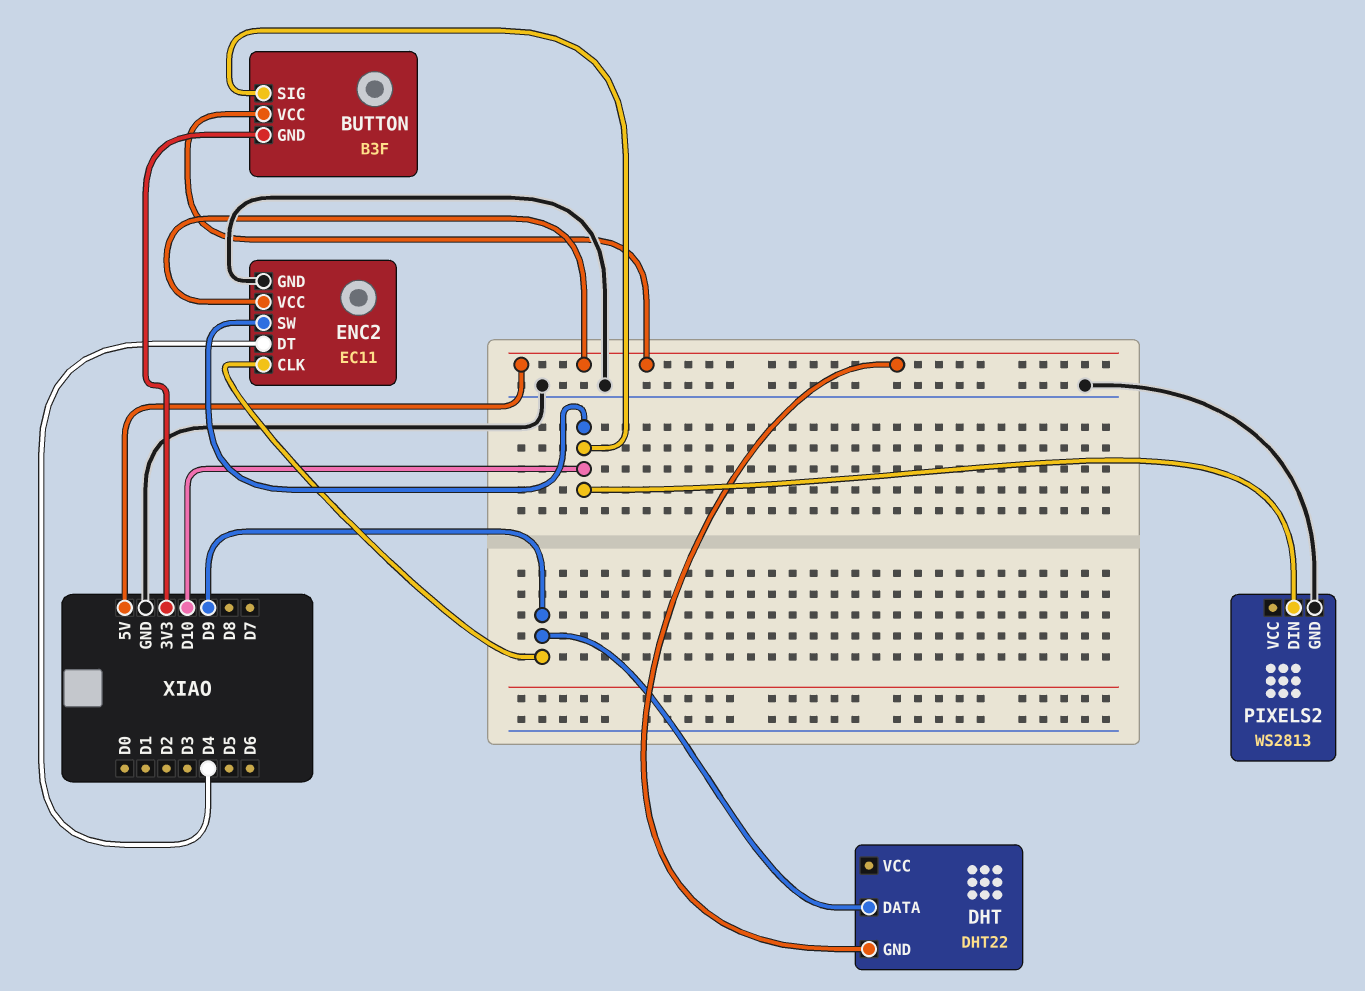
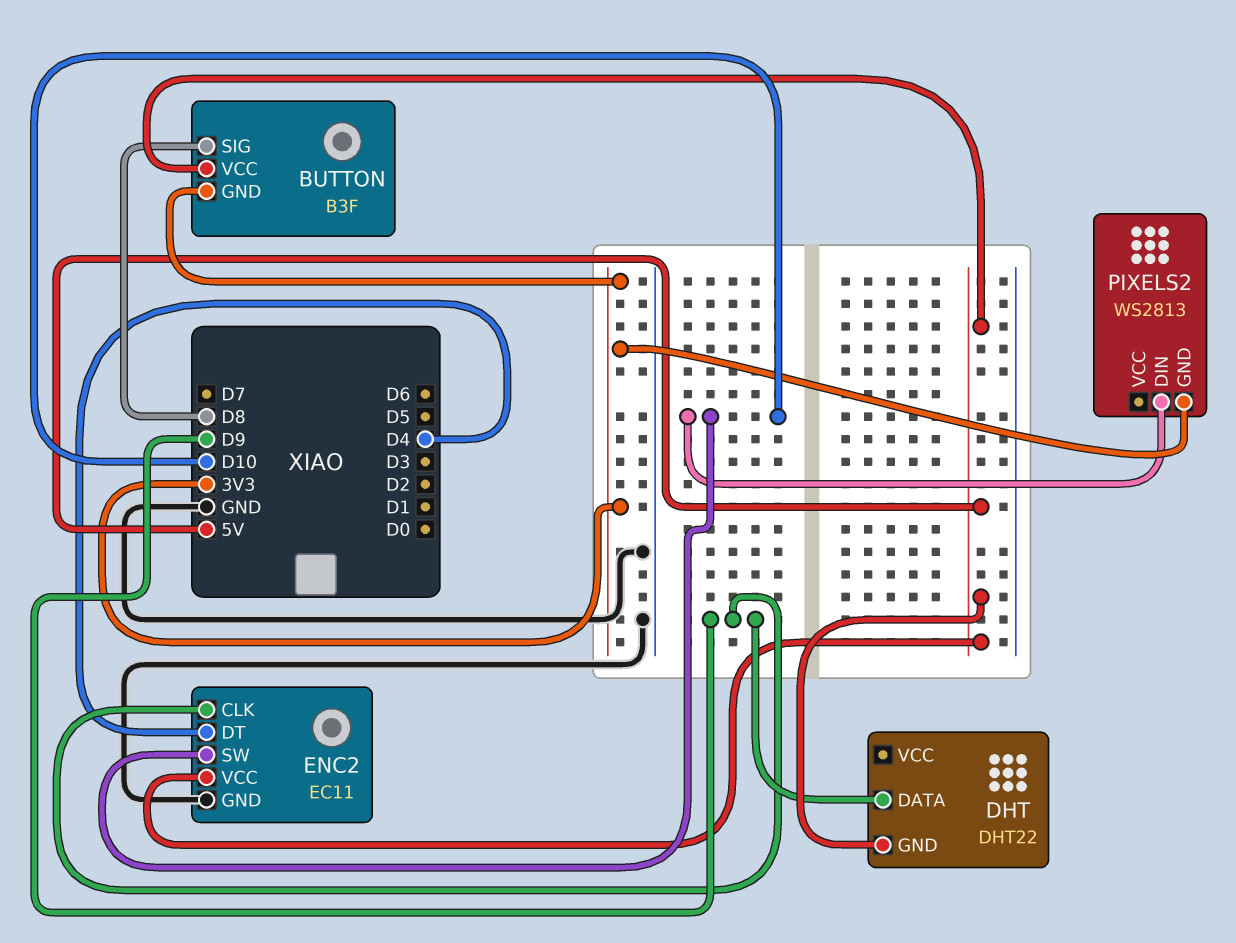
BUTTON pin SIG: D10 -> D8
PIXELS2 pin GND: GND -> 3V3

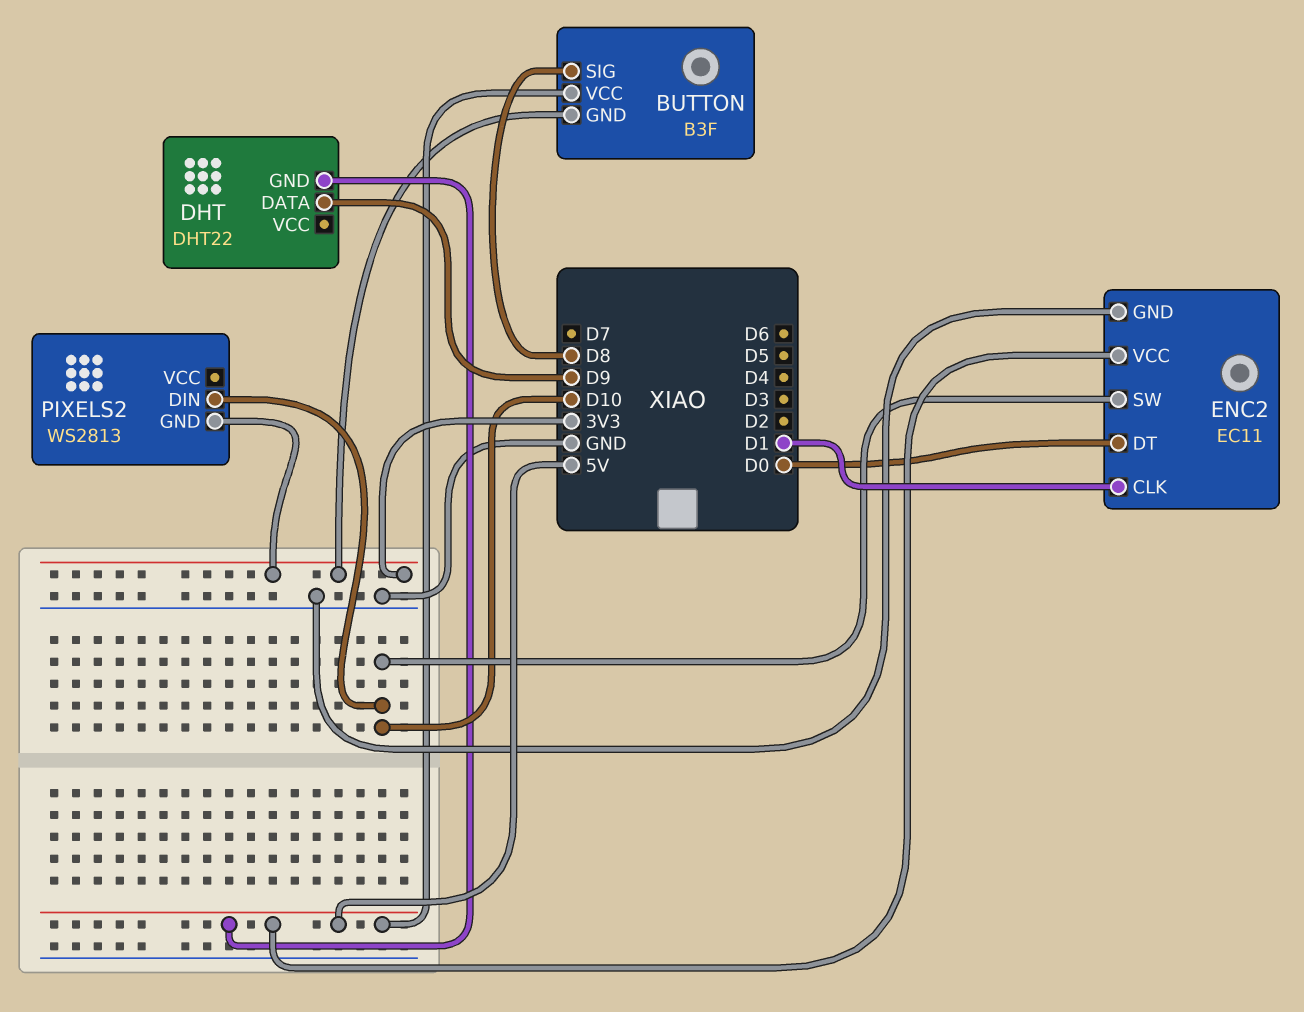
ENC2 pin CLK: D9 -> D1
ENC2 pin DT: D4 -> D0

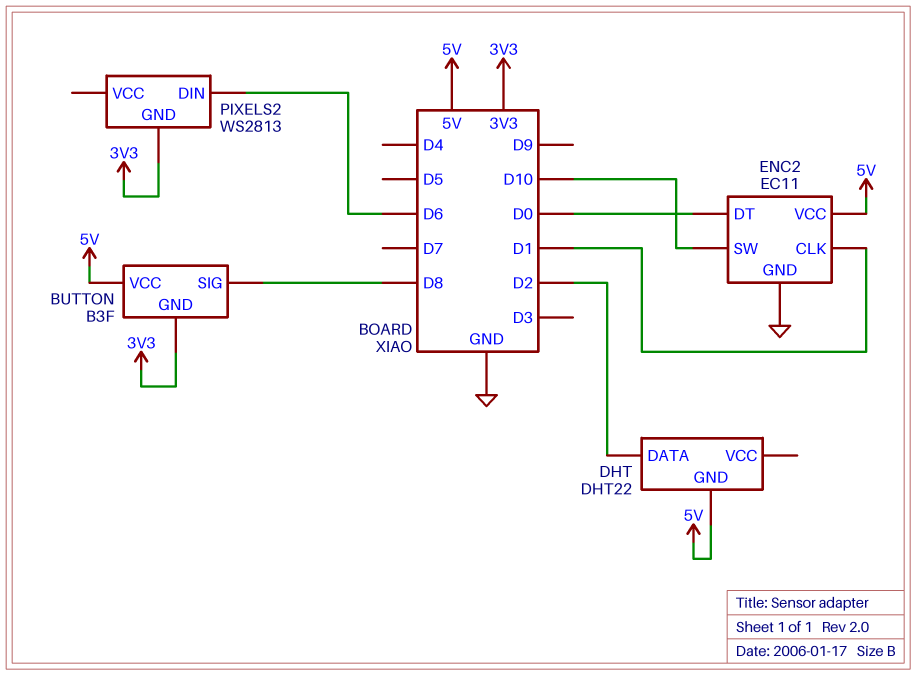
DHT pin DATA: D9 -> D2
PIXELS2 pin DIN: D10 -> D6

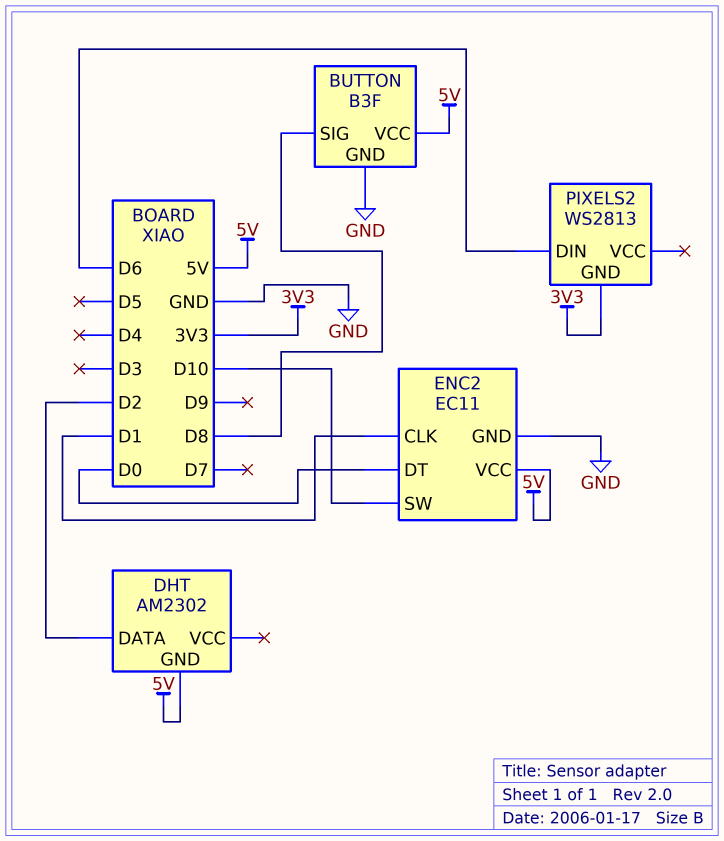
BUTTON pin GND: 3V3 -> GND
DHT: DHT22 -> AM2302

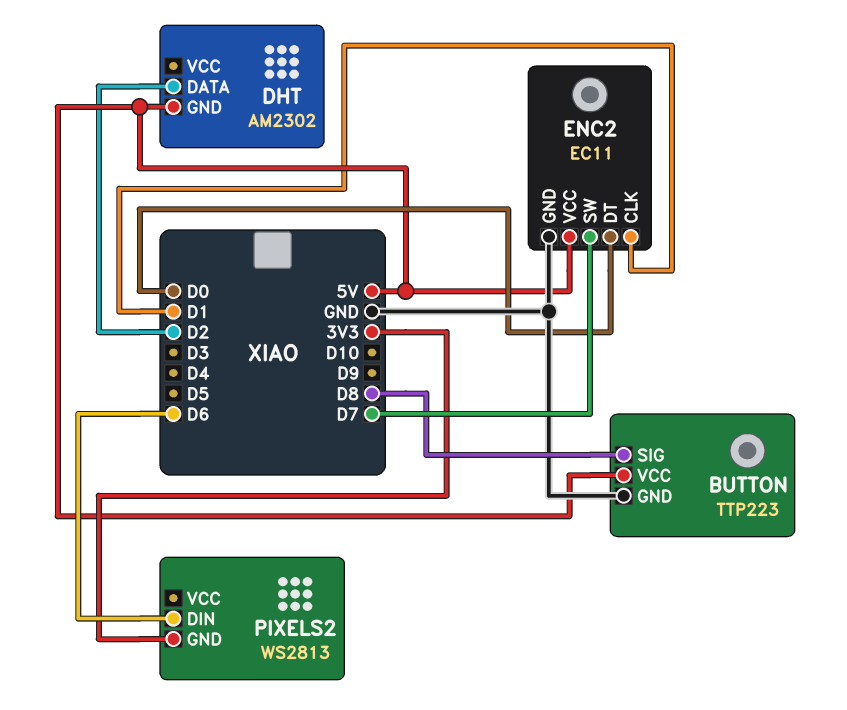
BUTTON: B3F -> TTP223
ENC2 pin SW: D10 -> D7

